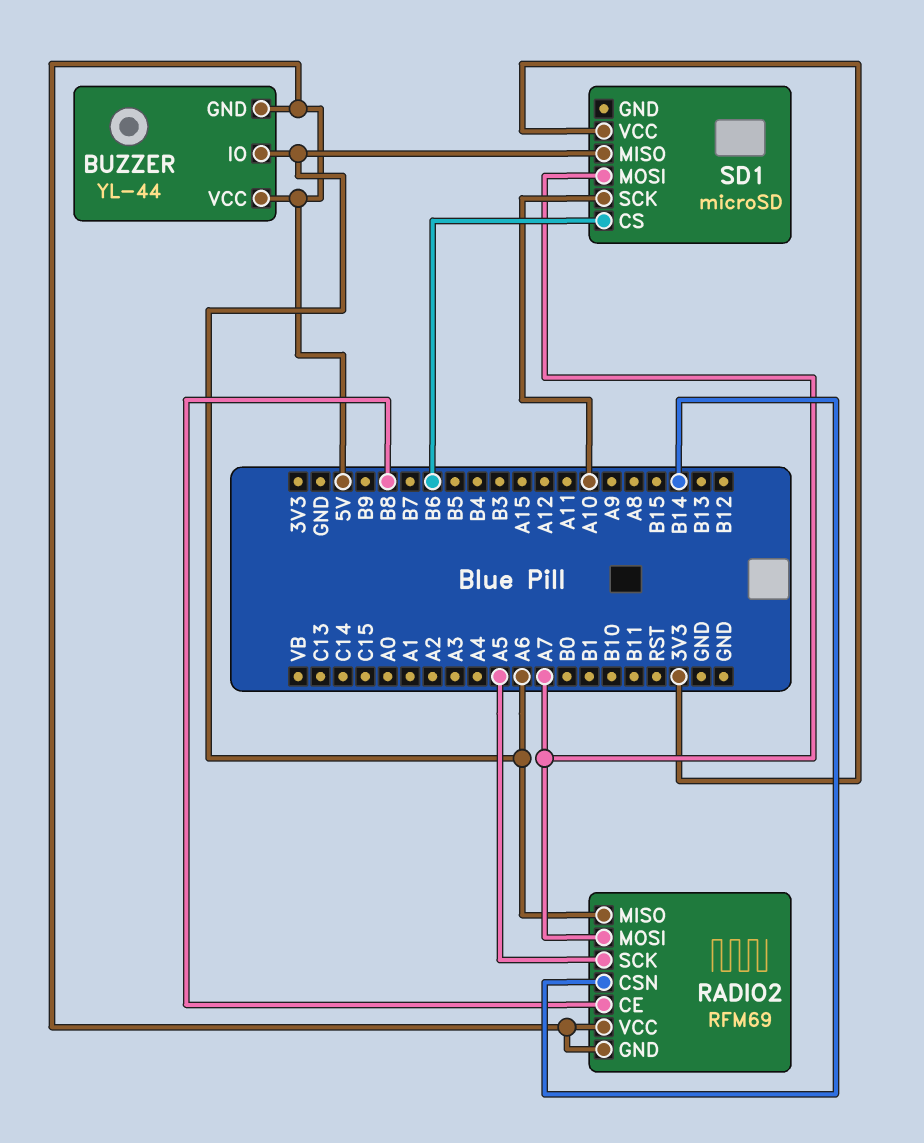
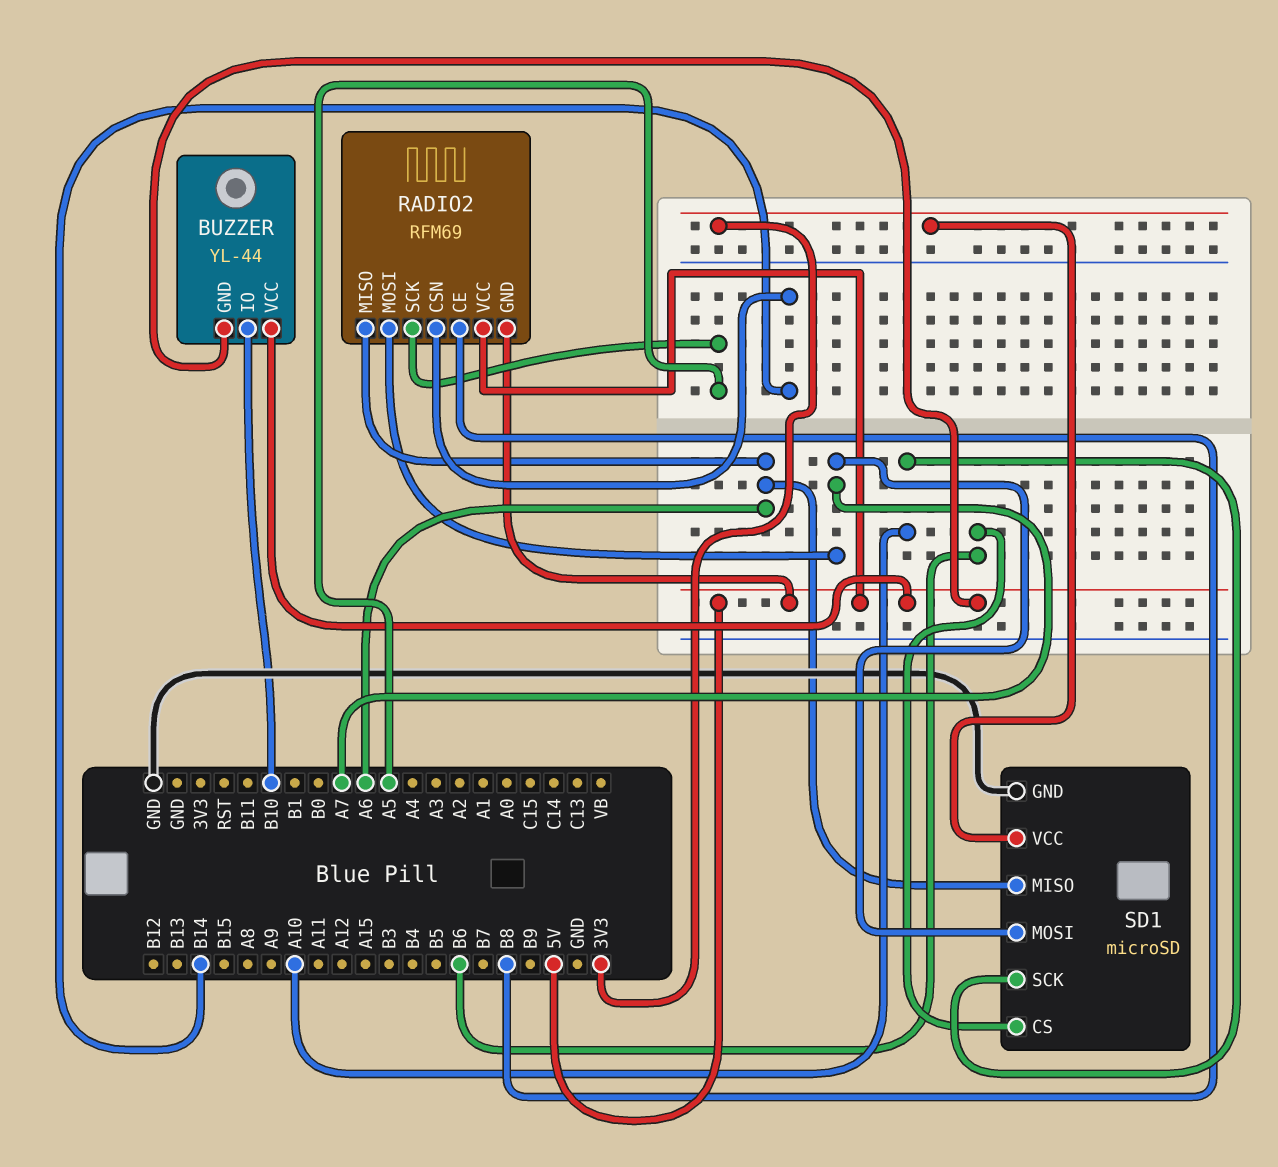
BUZZER pin IO: A6 -> B10
SD1 pin GND: none -> GND

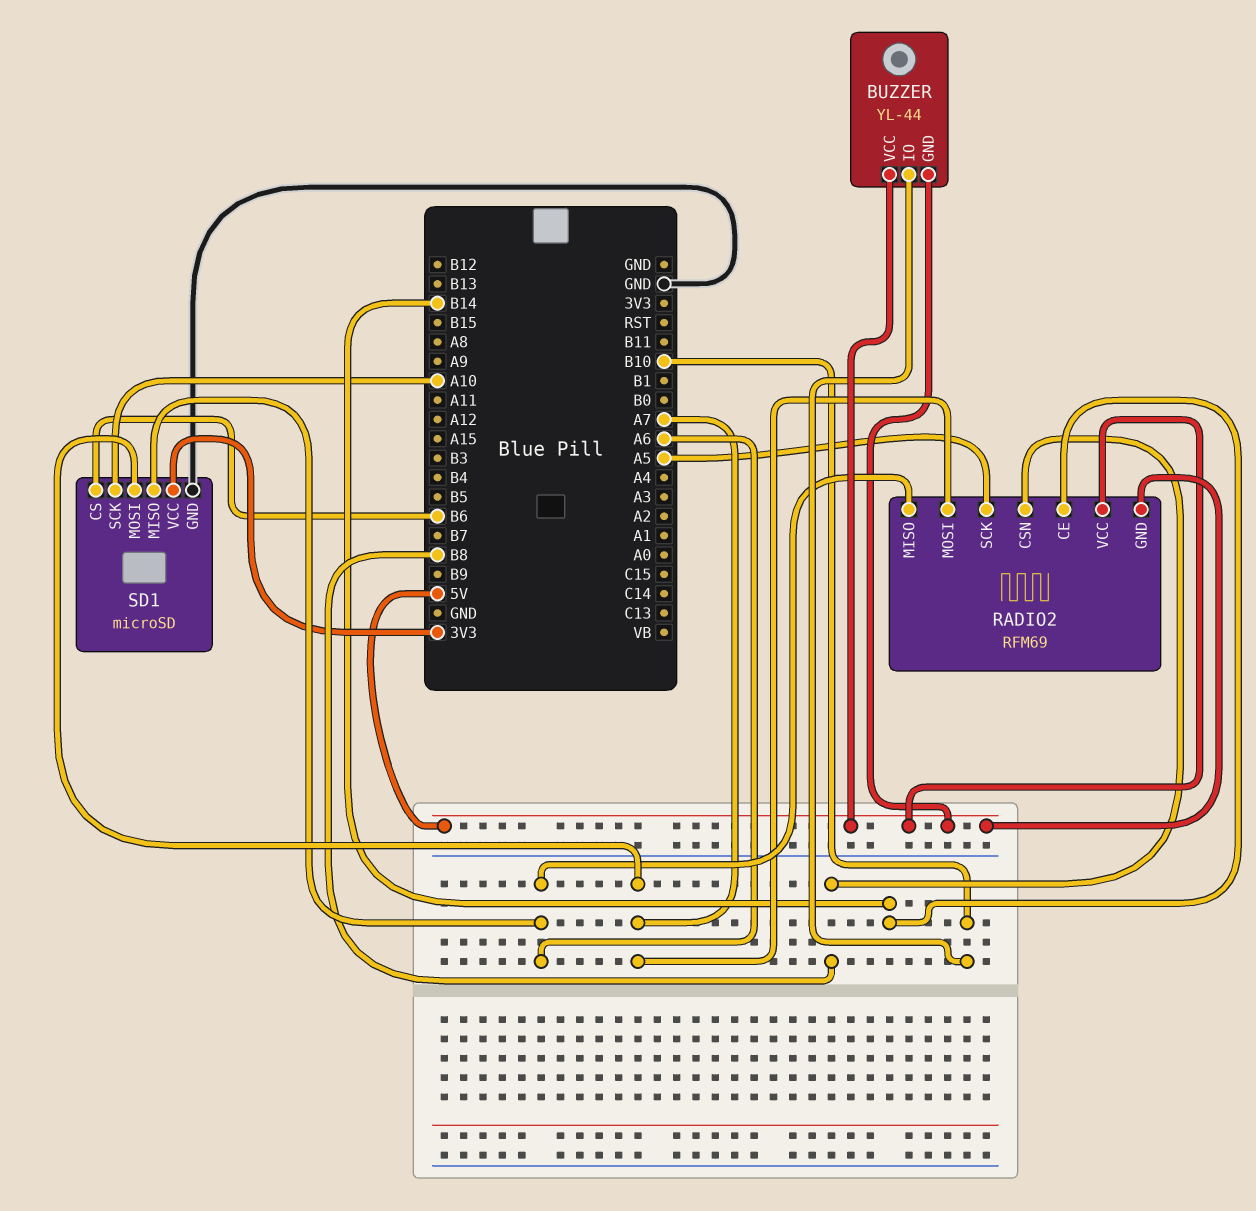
RADIO2 pin CE: B8 -> B14
RADIO2 pin CSN: B14 -> B8

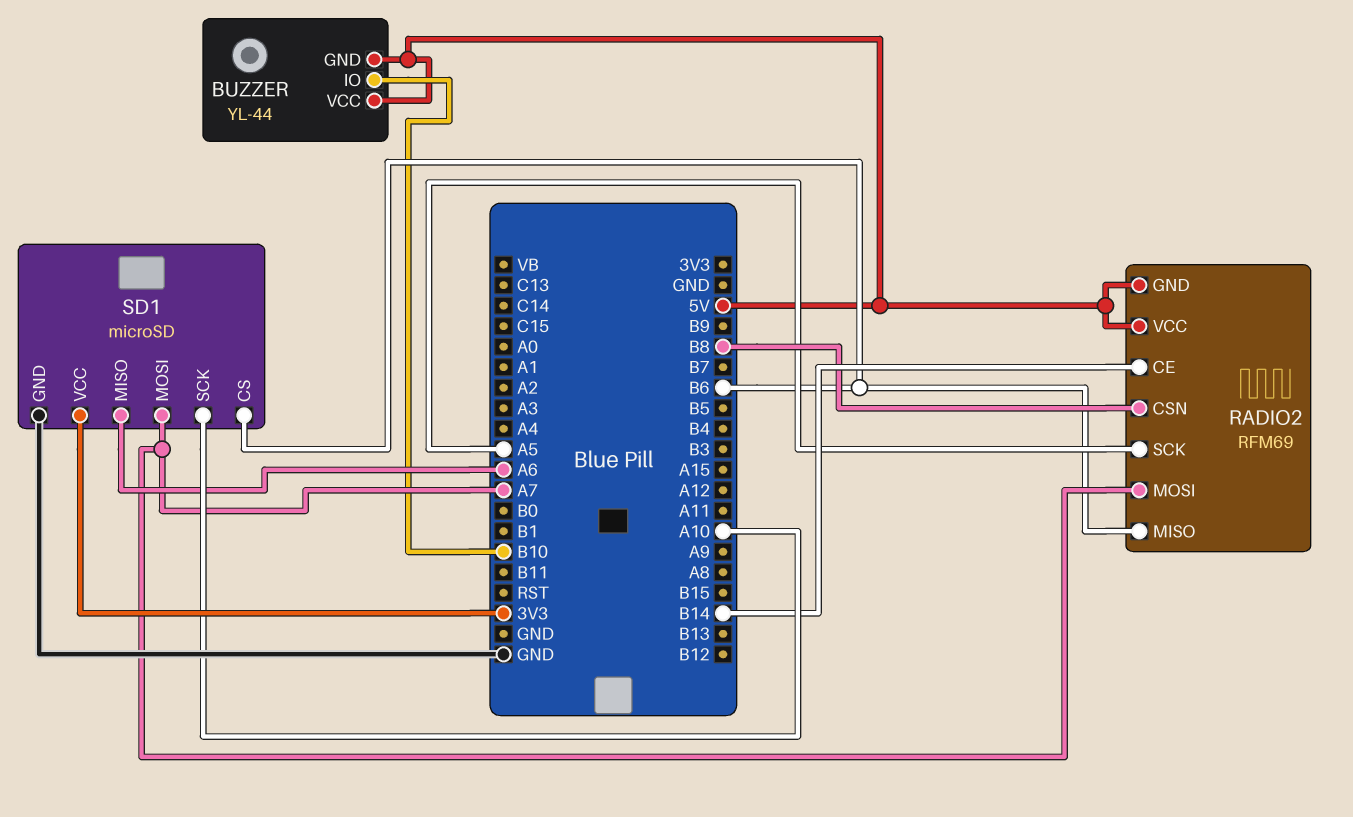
RADIO2 pin MISO: A6 -> B6

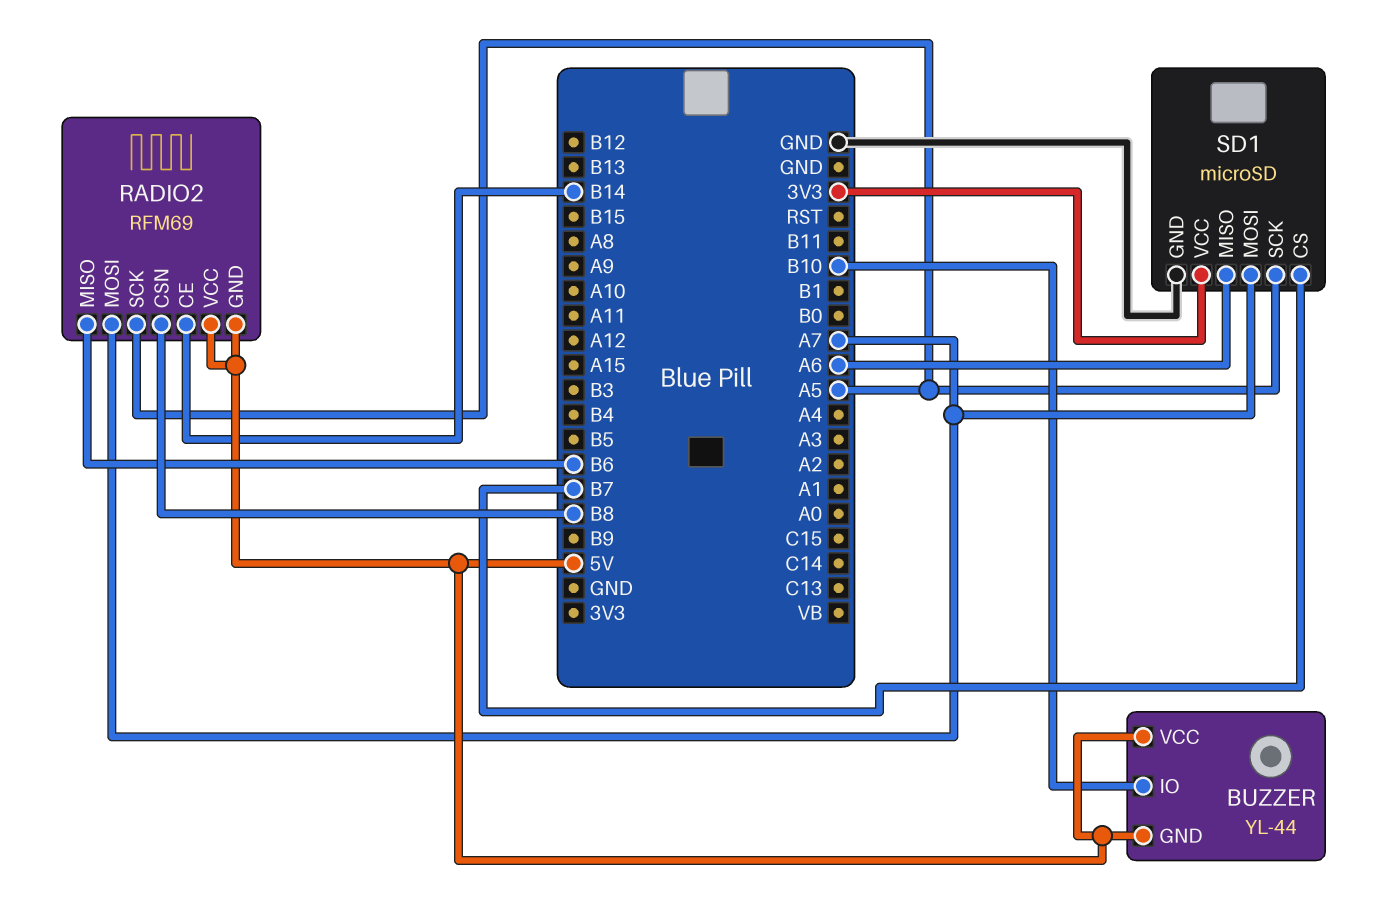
SD1 pin CS: B6 -> B7
SD1 pin SCK: A10 -> A5

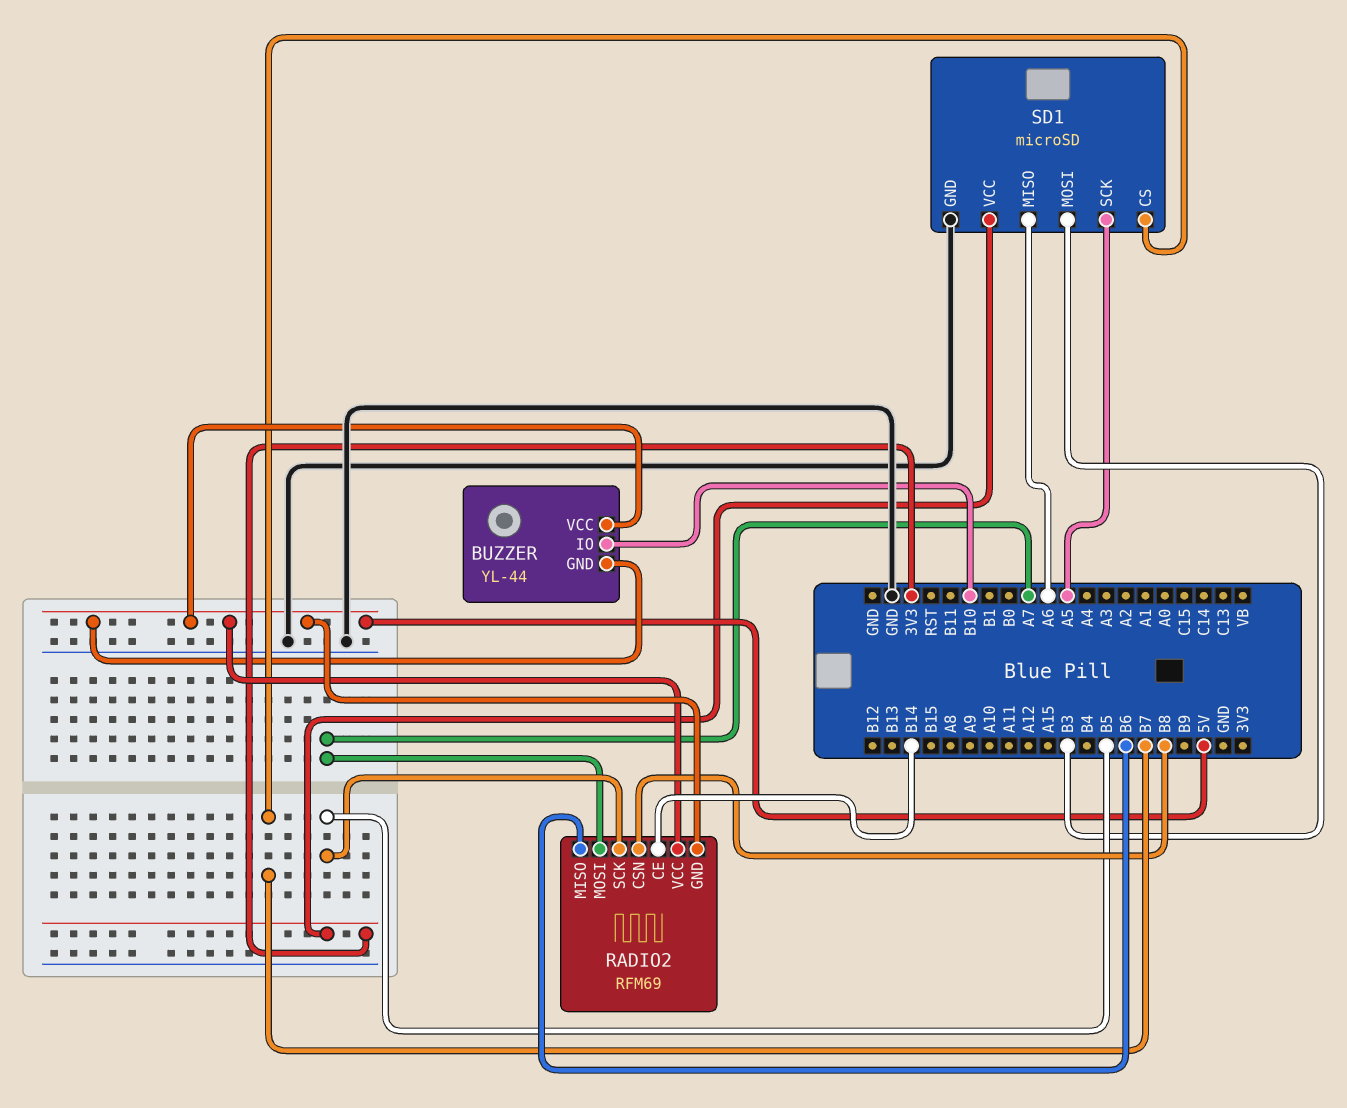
RADIO2 pin SCK: A5 -> B5
SD1 pin MOSI: A7 -> B3

